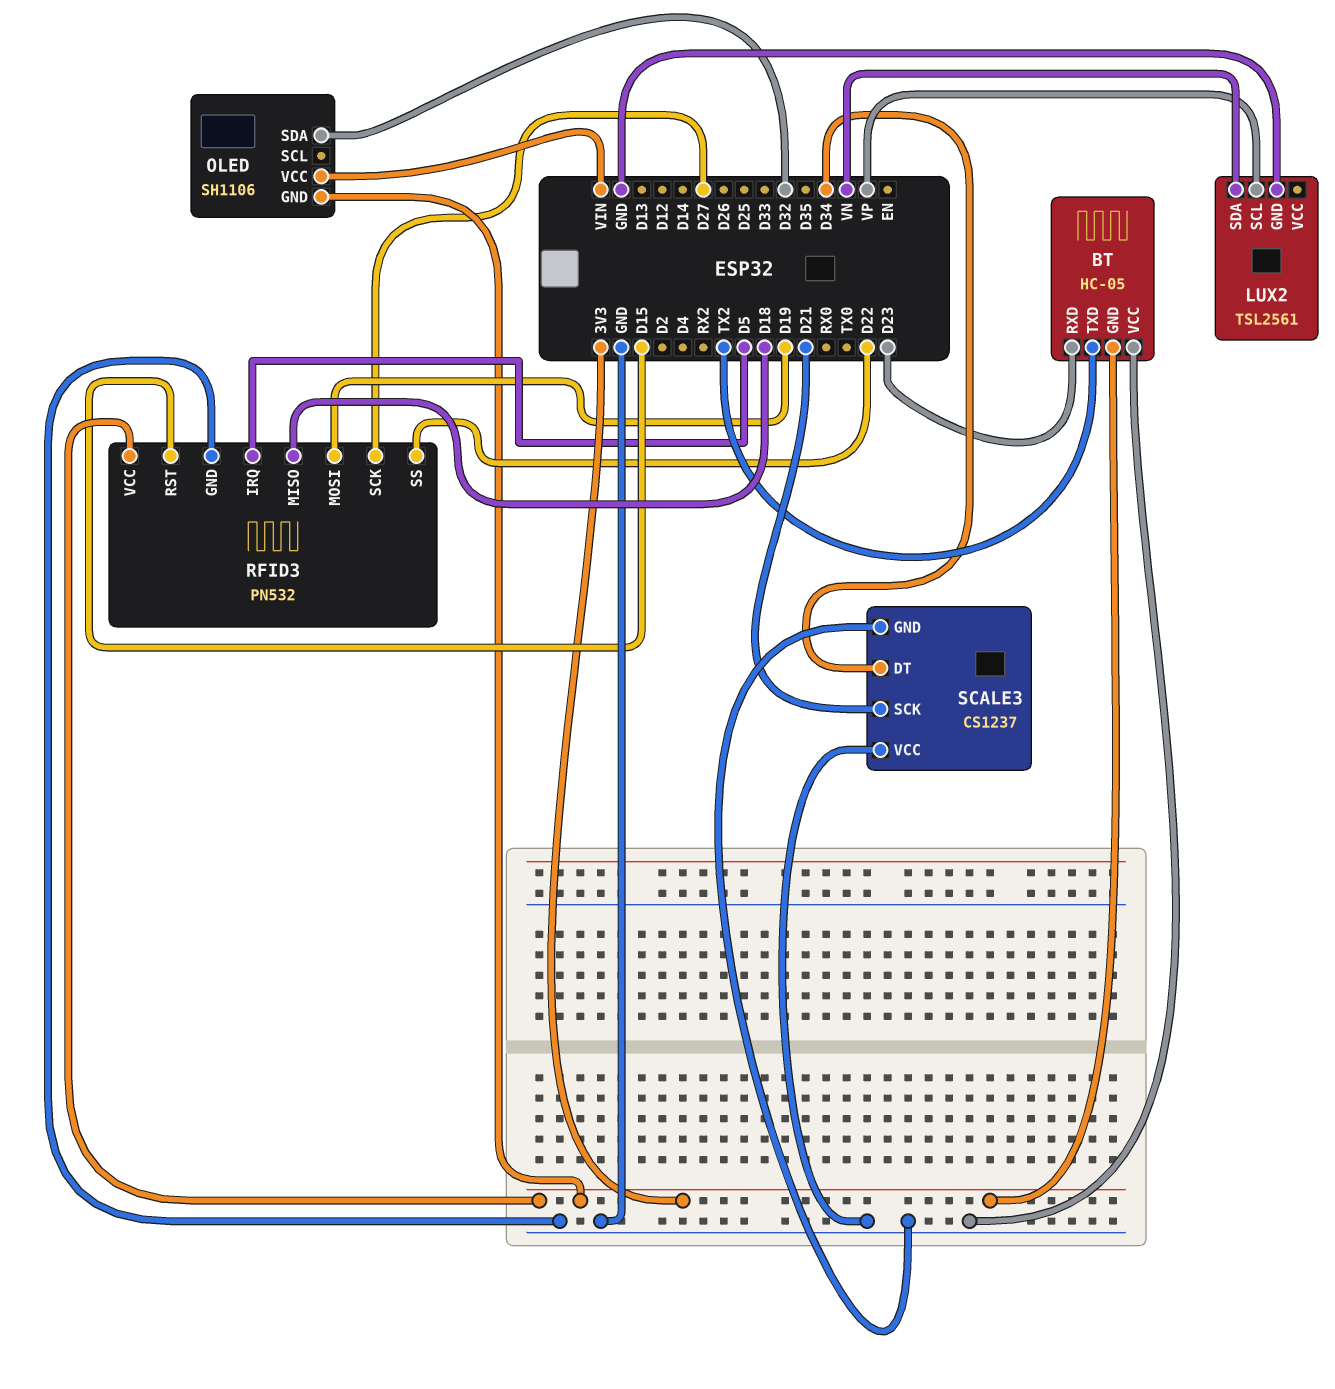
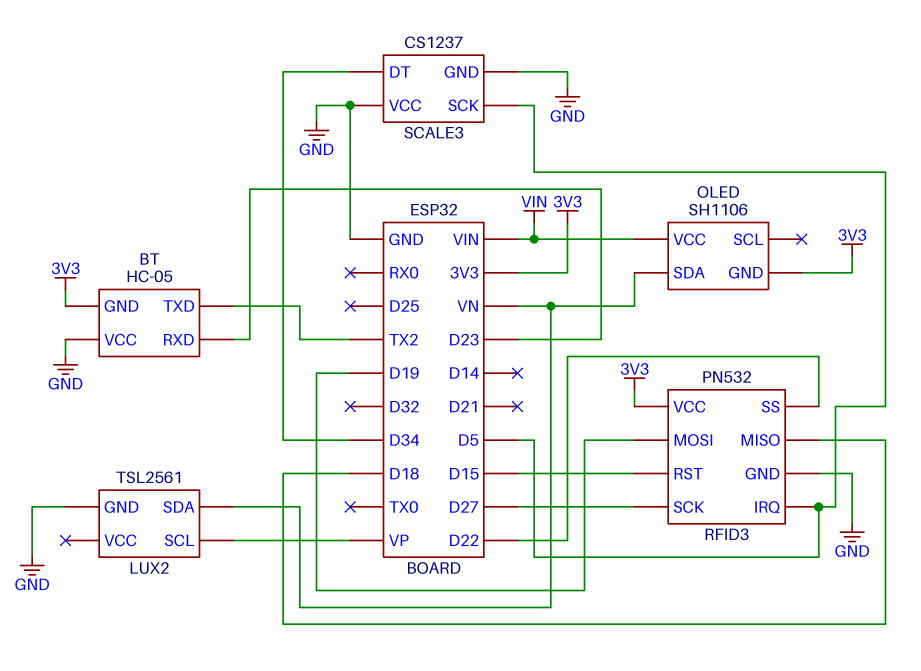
OLED pin SDA: D32 -> VN
SCALE3 pin SCK: D21 -> D5

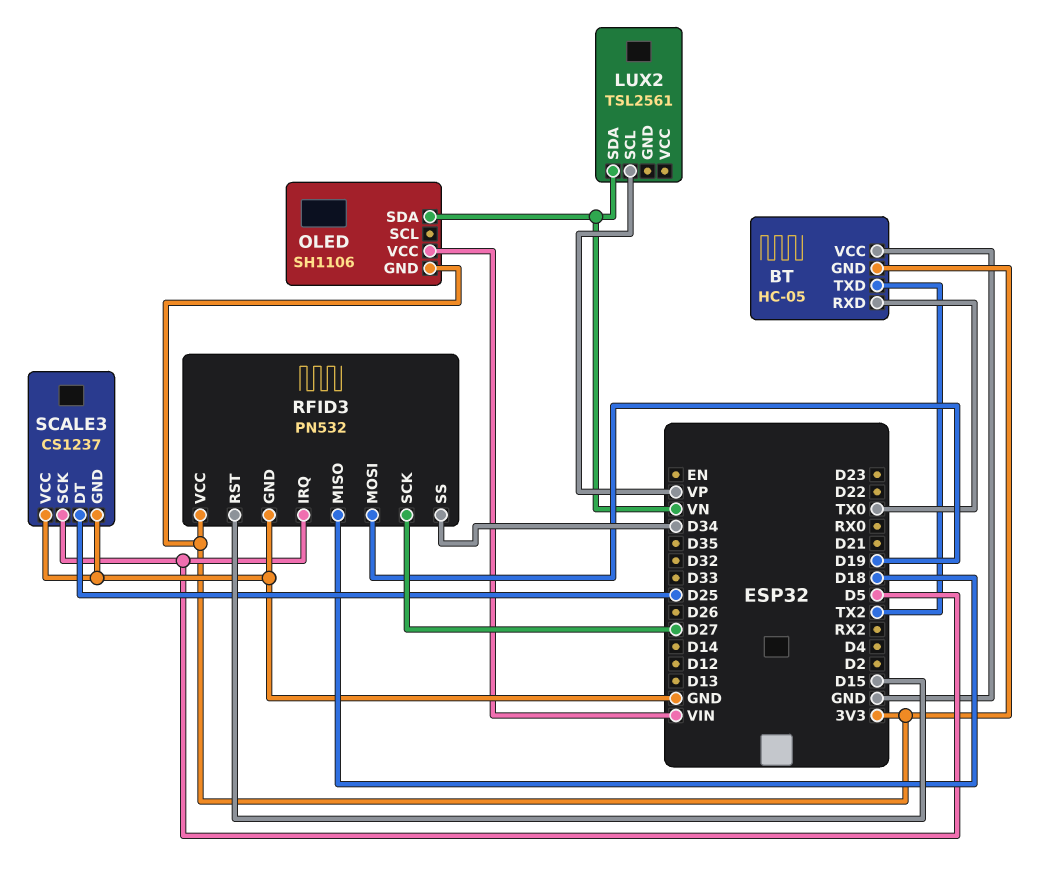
BT pin RXD: D23 -> TX0
LUX2 pin GND: GND -> none
RFID3 pin SS: D22 -> D34
SCALE3 pin DT: D34 -> D25

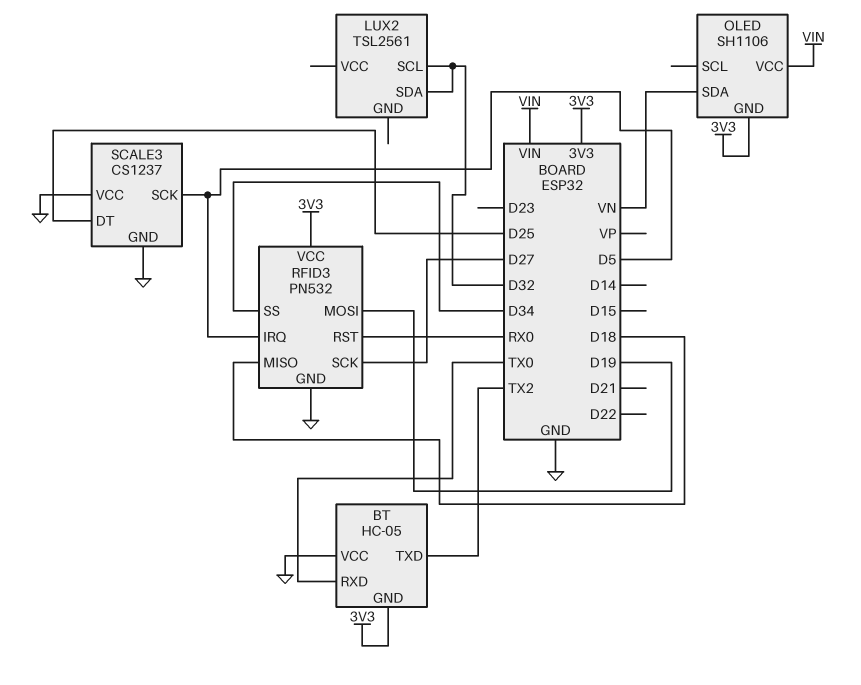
LUX2 pin SCL: VP -> D32
LUX2 pin SDA: VN -> D32
RFID3 pin RST: D15 -> RX0

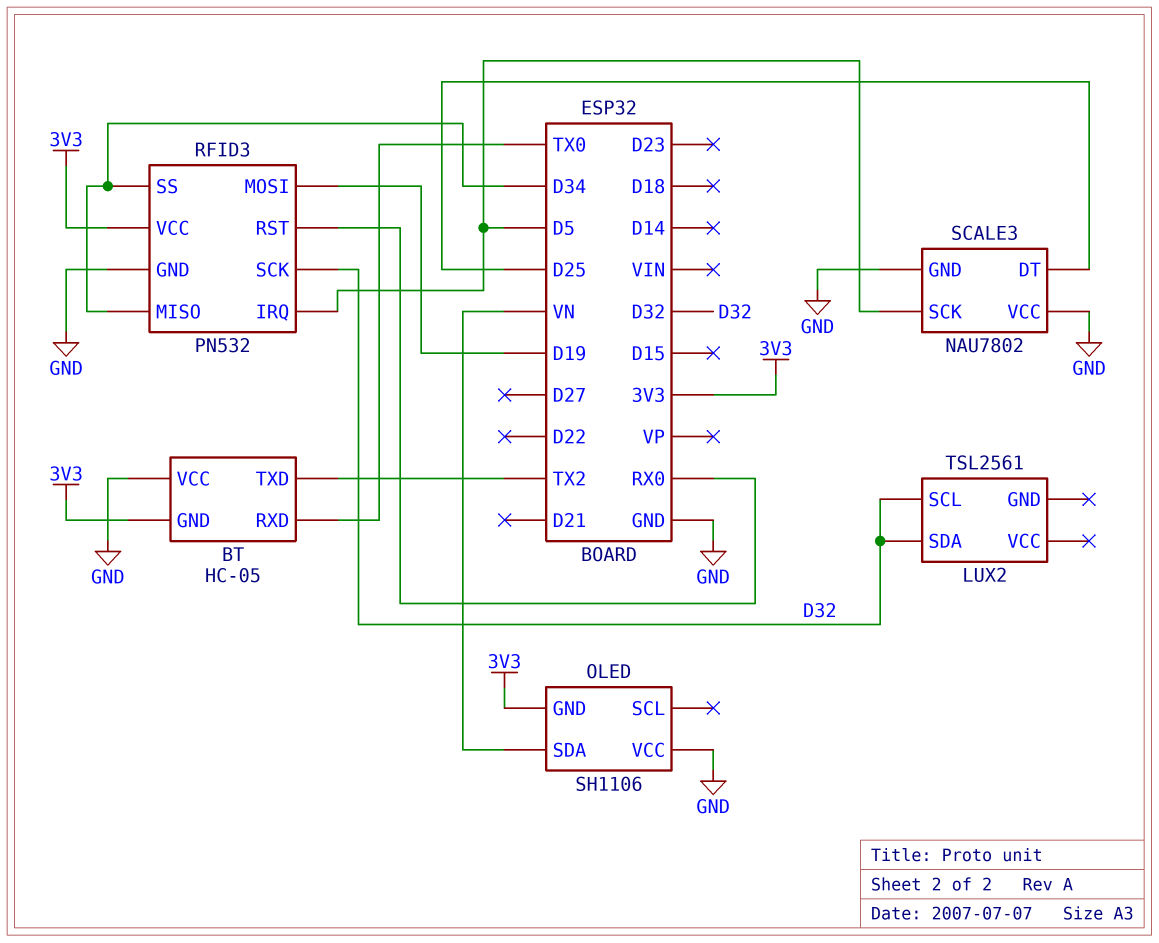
OLED pin VCC: VIN -> GND
RFID3 pin MISO: D18 -> D34
RFID3 pin SCK: D27 -> D32
SCALE3: CS1237 -> NAU7802

